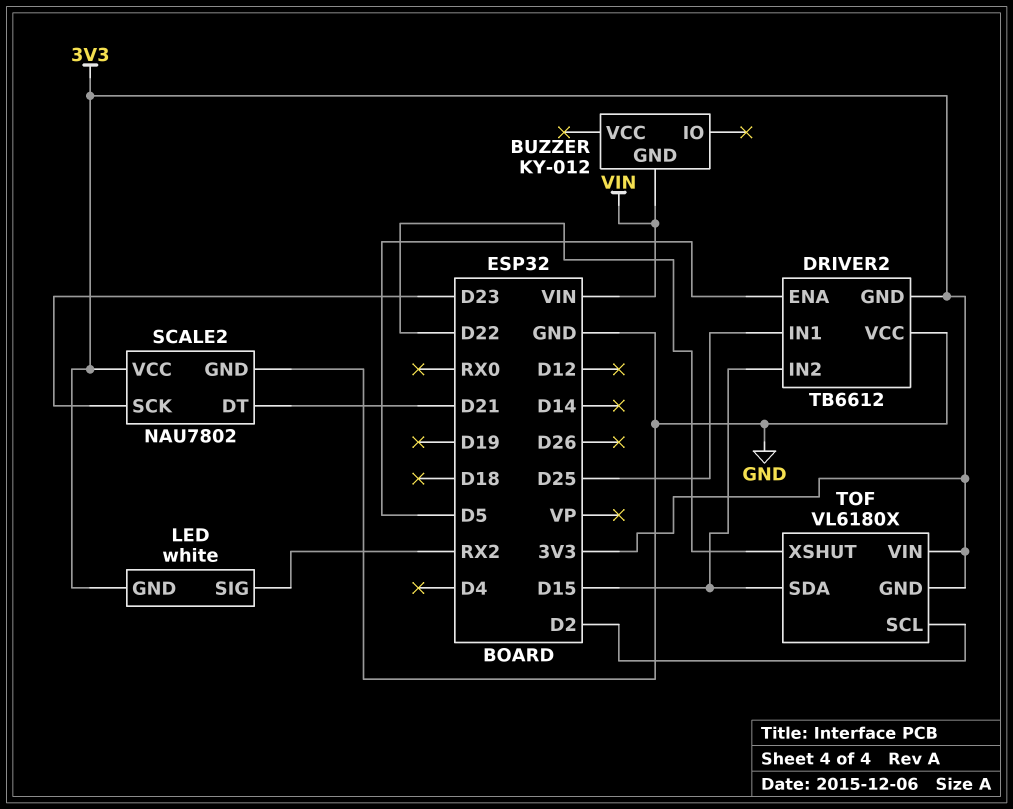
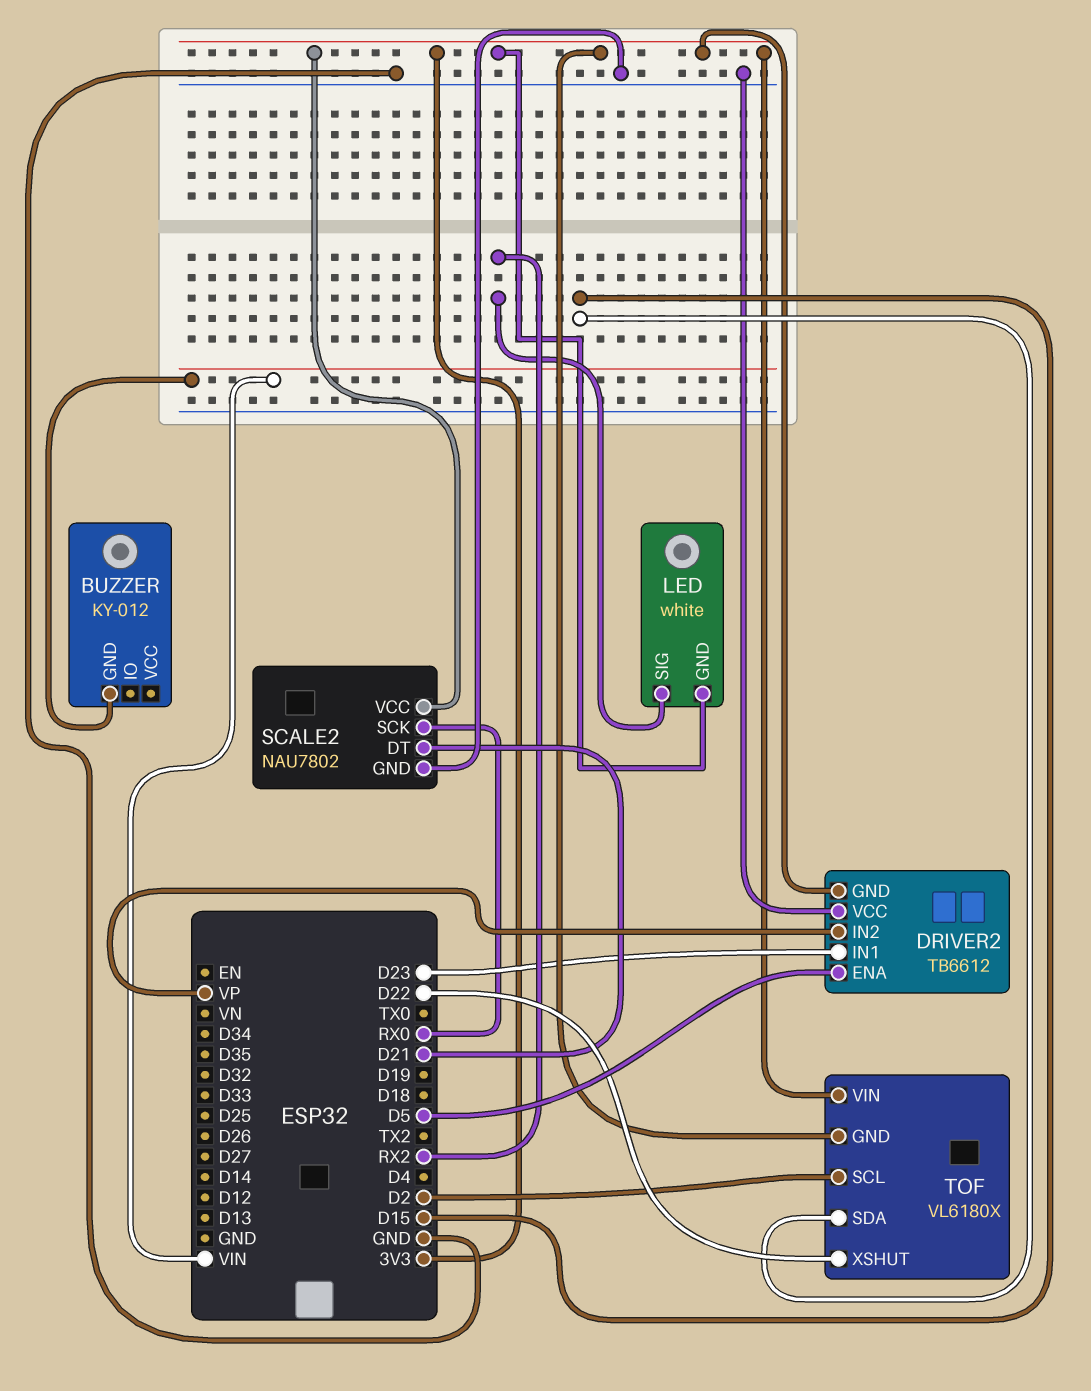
DRIVER2 pin IN1: D25 -> D23
DRIVER2 pin IN2: D15 -> VP
SCALE2 pin SCK: D23 -> RX0

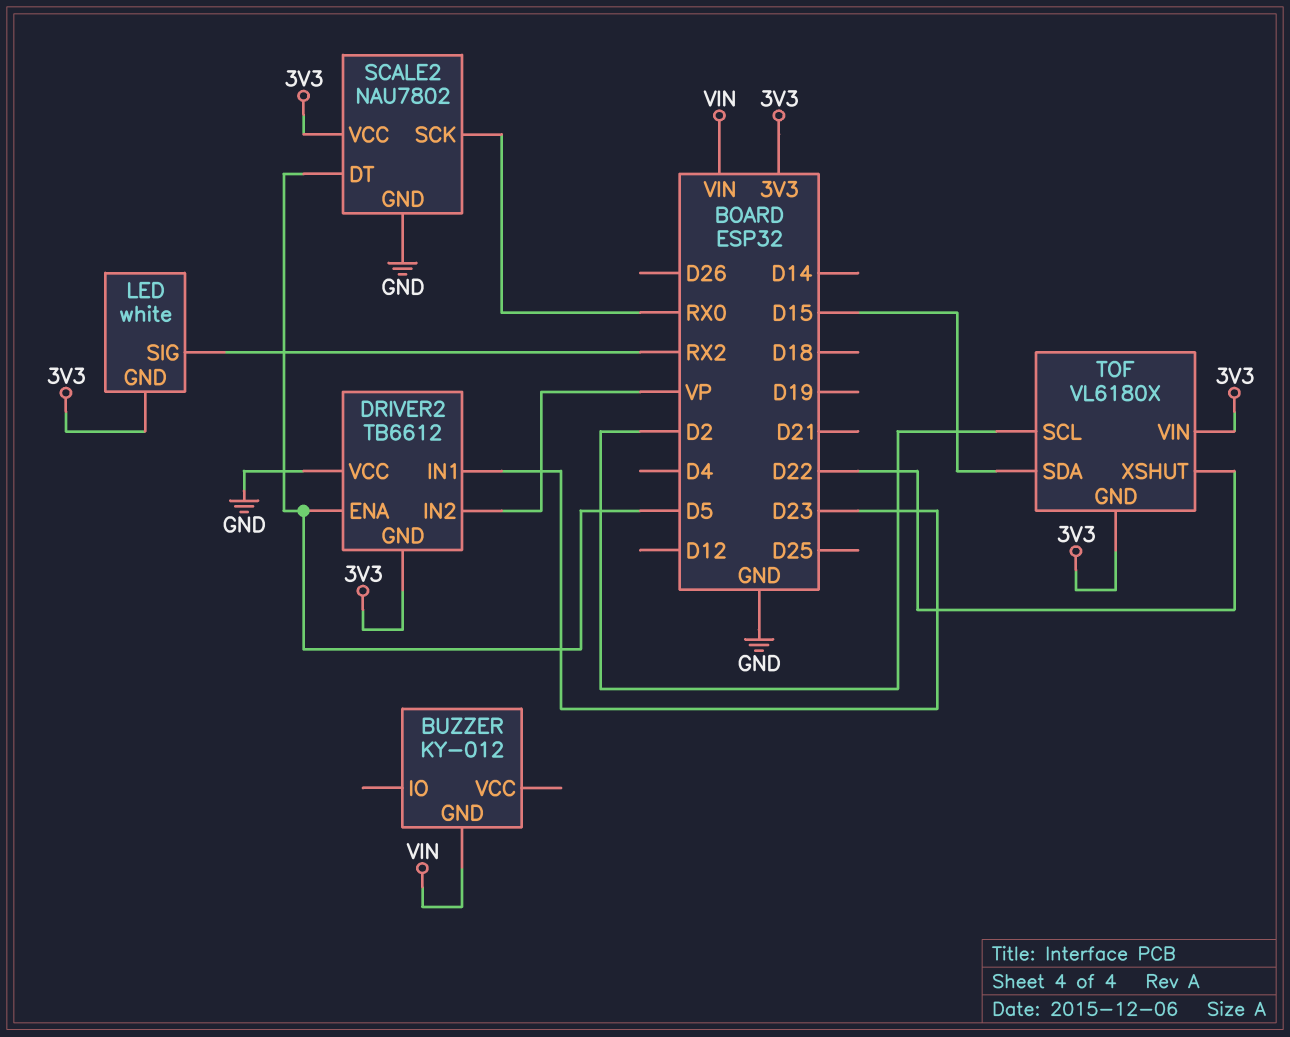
SCALE2 pin DT: D21 -> D5

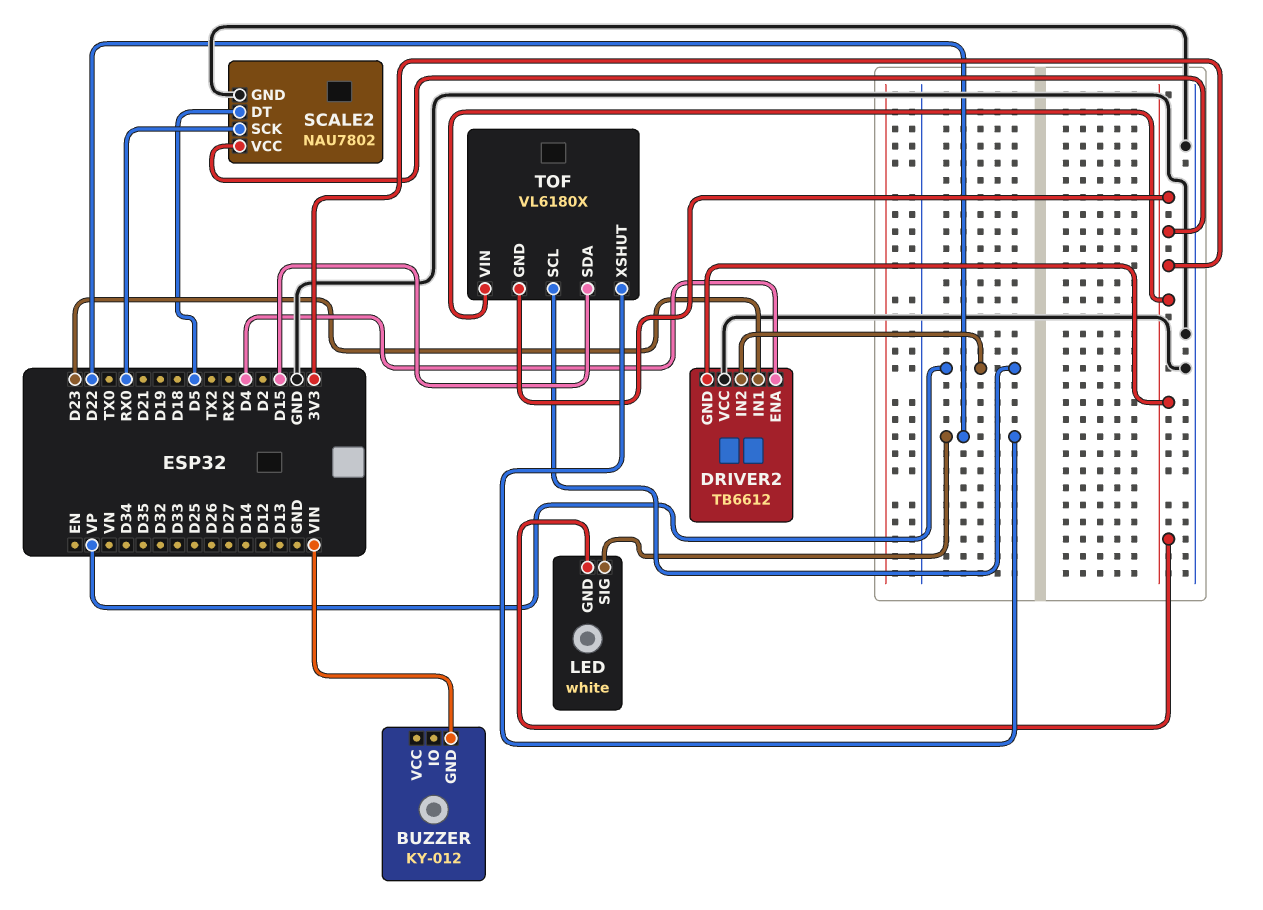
DRIVER2 pin ENA: D5 -> D4
LED pin SIG: RX2 -> D22
TOF pin SCL: D2 -> VP

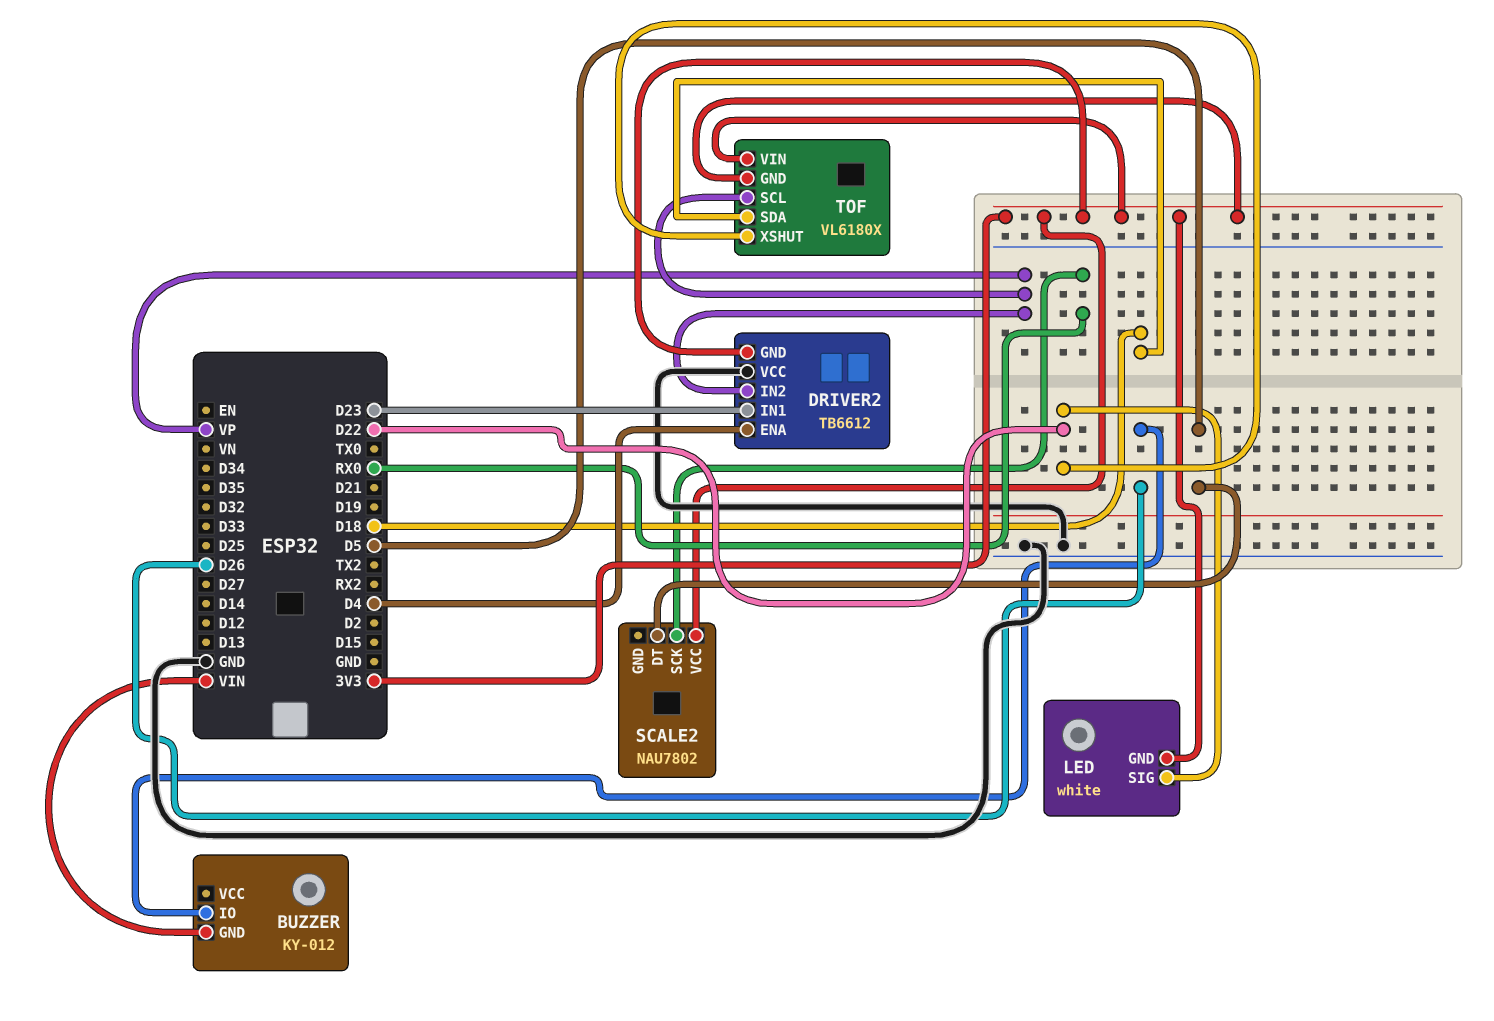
BUZZER pin IO: none -> D26
SCALE2 pin GND: GND -> none
TOF pin SDA: D15 -> D18

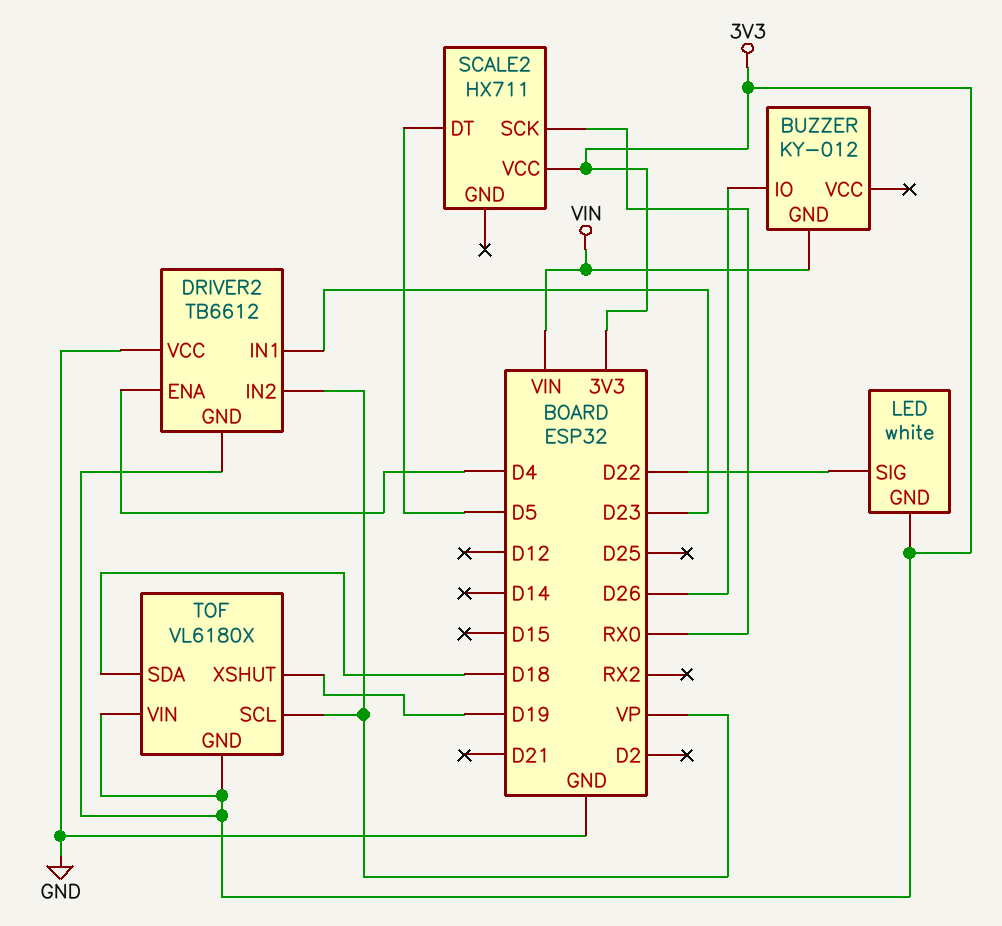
SCALE2: NAU7802 -> HX711
TOF pin XSHUT: D22 -> D19

